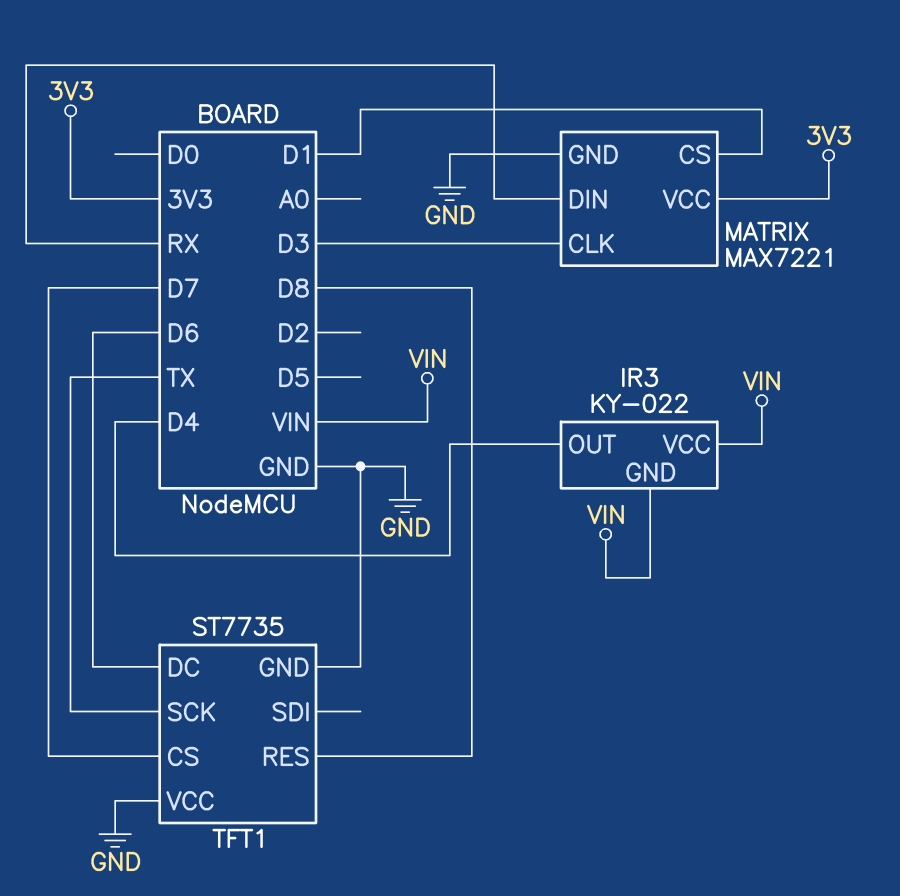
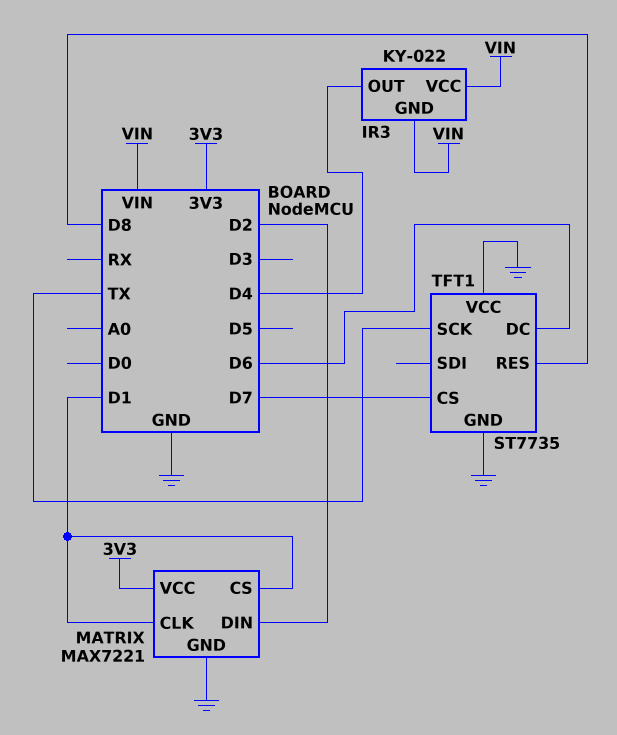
MATRIX pin CLK: D3 -> D1
MATRIX pin DIN: RX -> D2

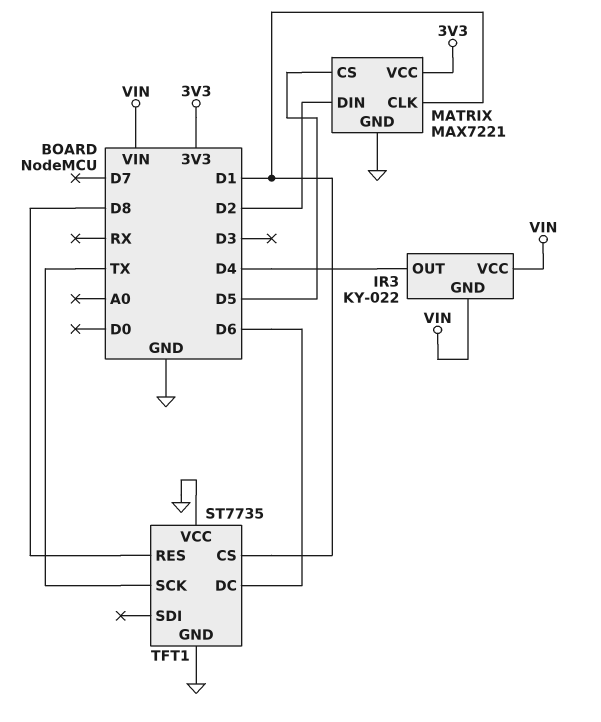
MATRIX pin CS: D1 -> D5
TFT1 pin CS: D7 -> D1

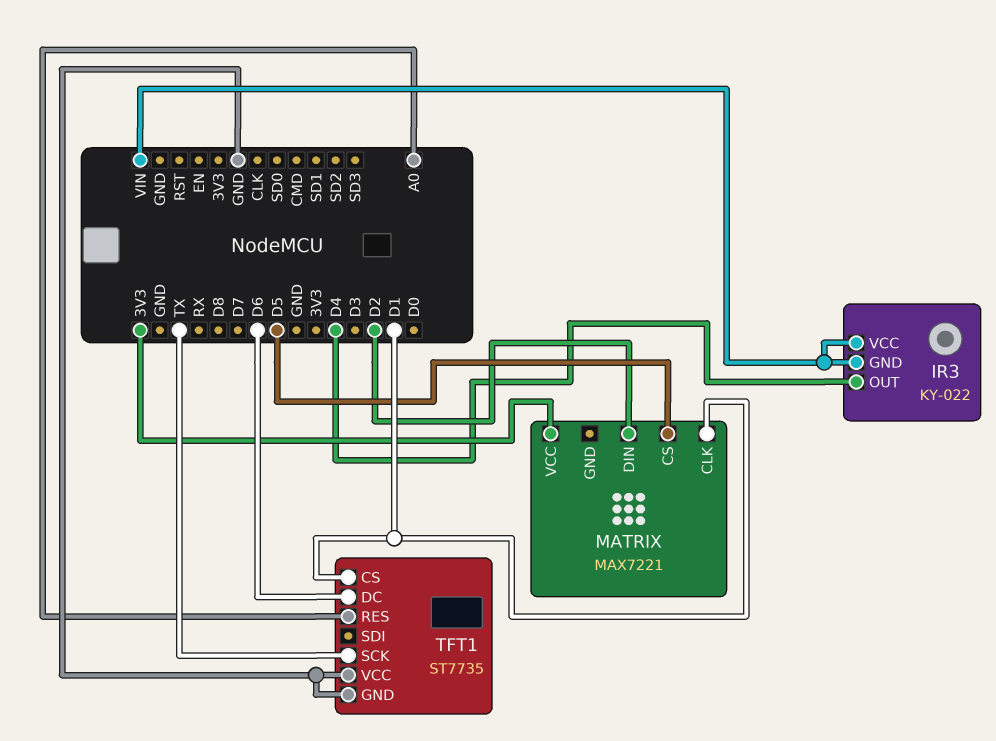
MATRIX pin GND: GND -> none
TFT1 pin RES: D8 -> A0

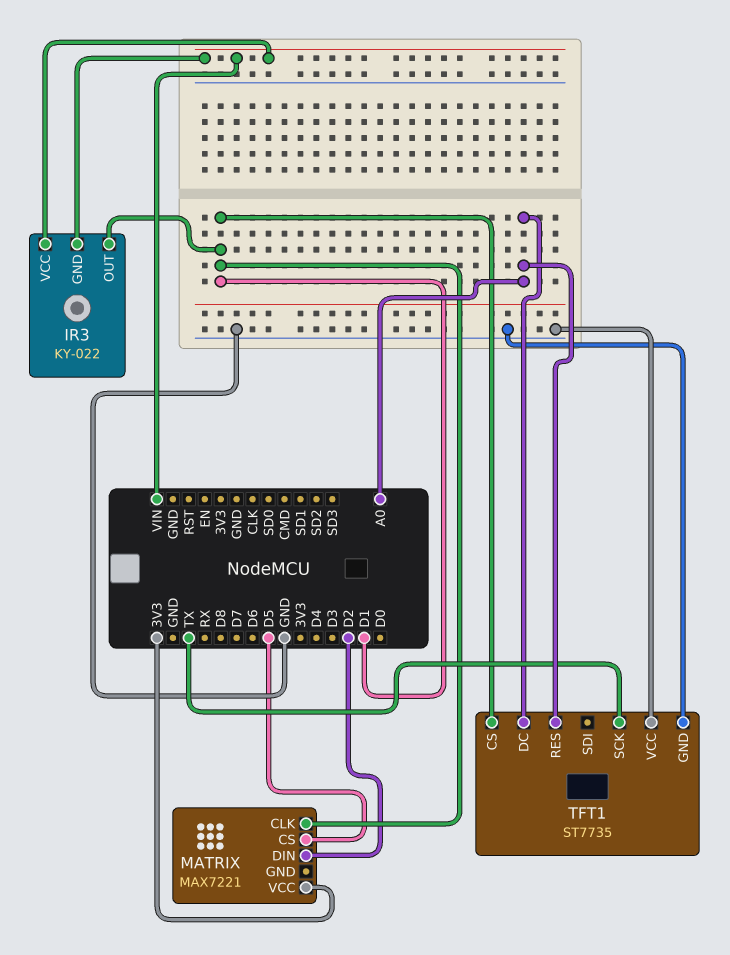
IR3 pin OUT: D4 -> D1
TFT1 pin DC: D6 -> A0

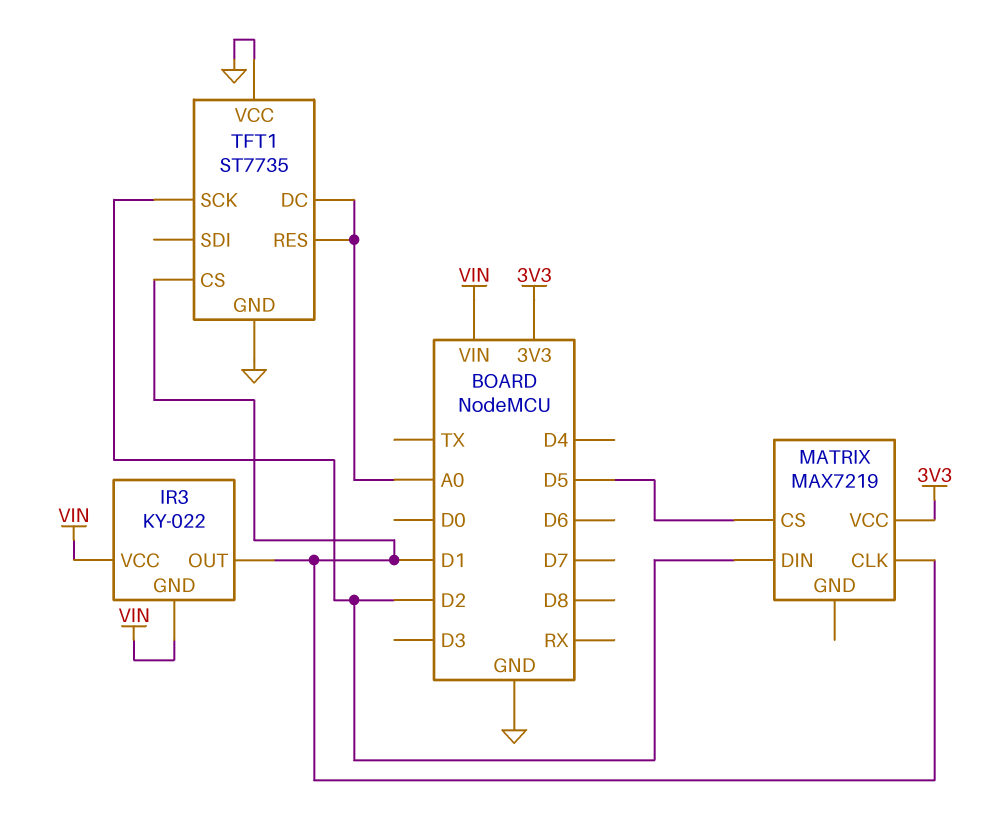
MATRIX: MAX7221 -> MAX7219
TFT1 pin SCK: TX -> D2

